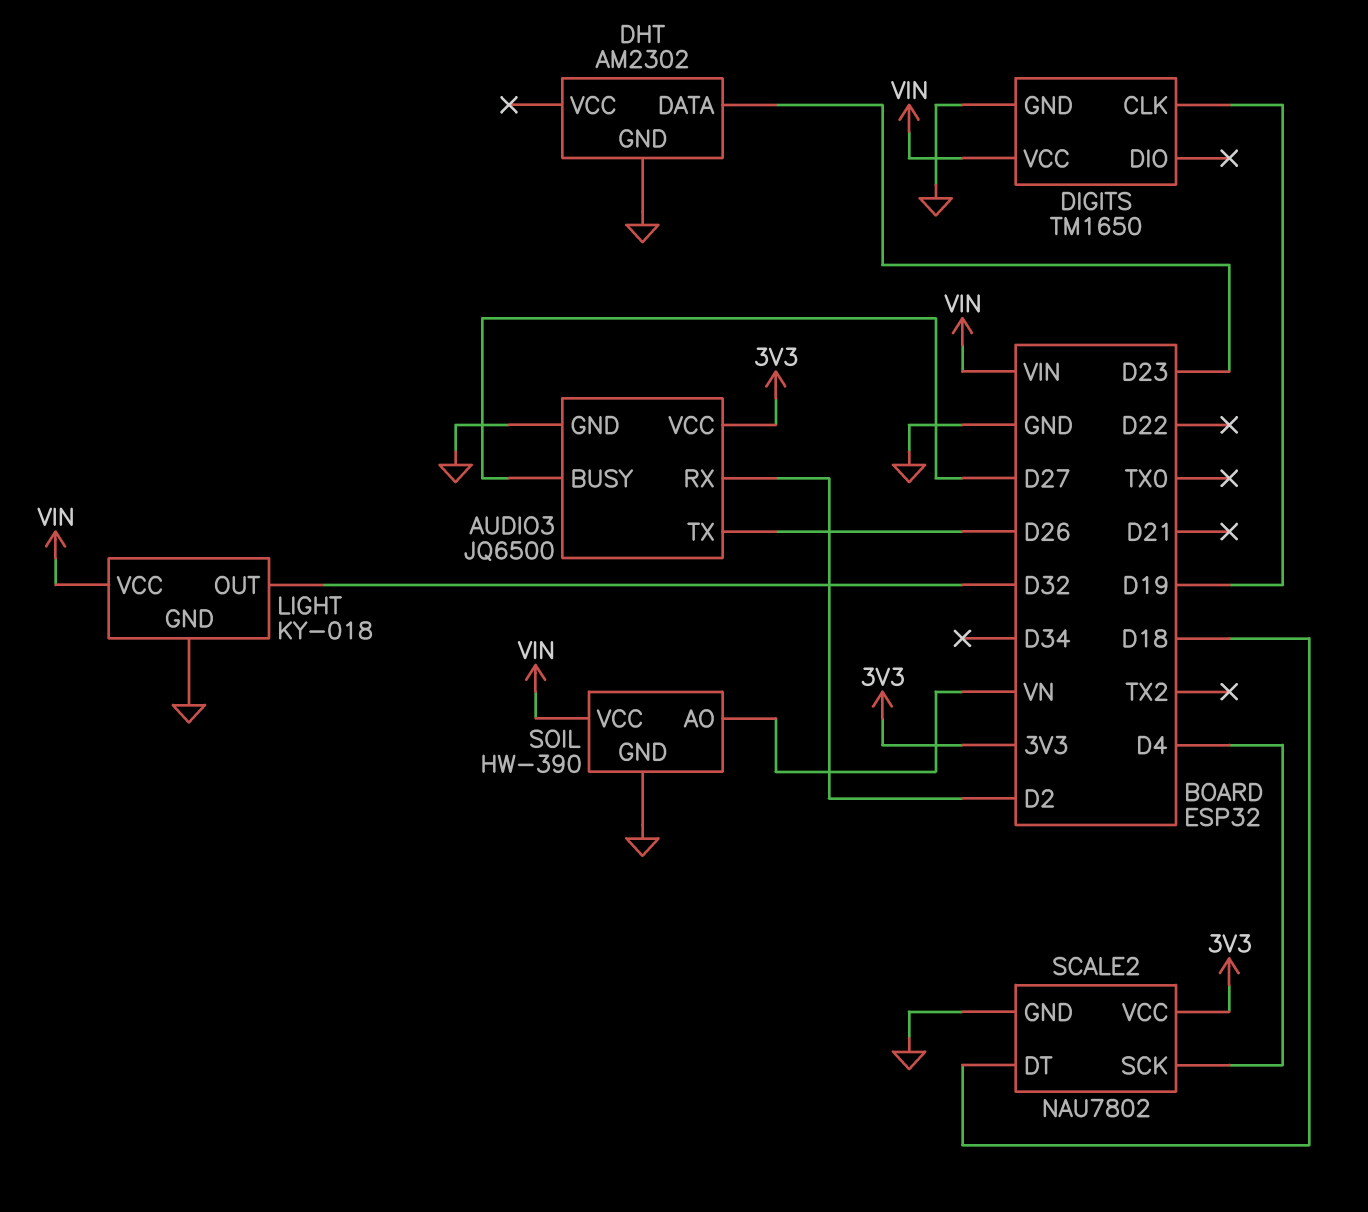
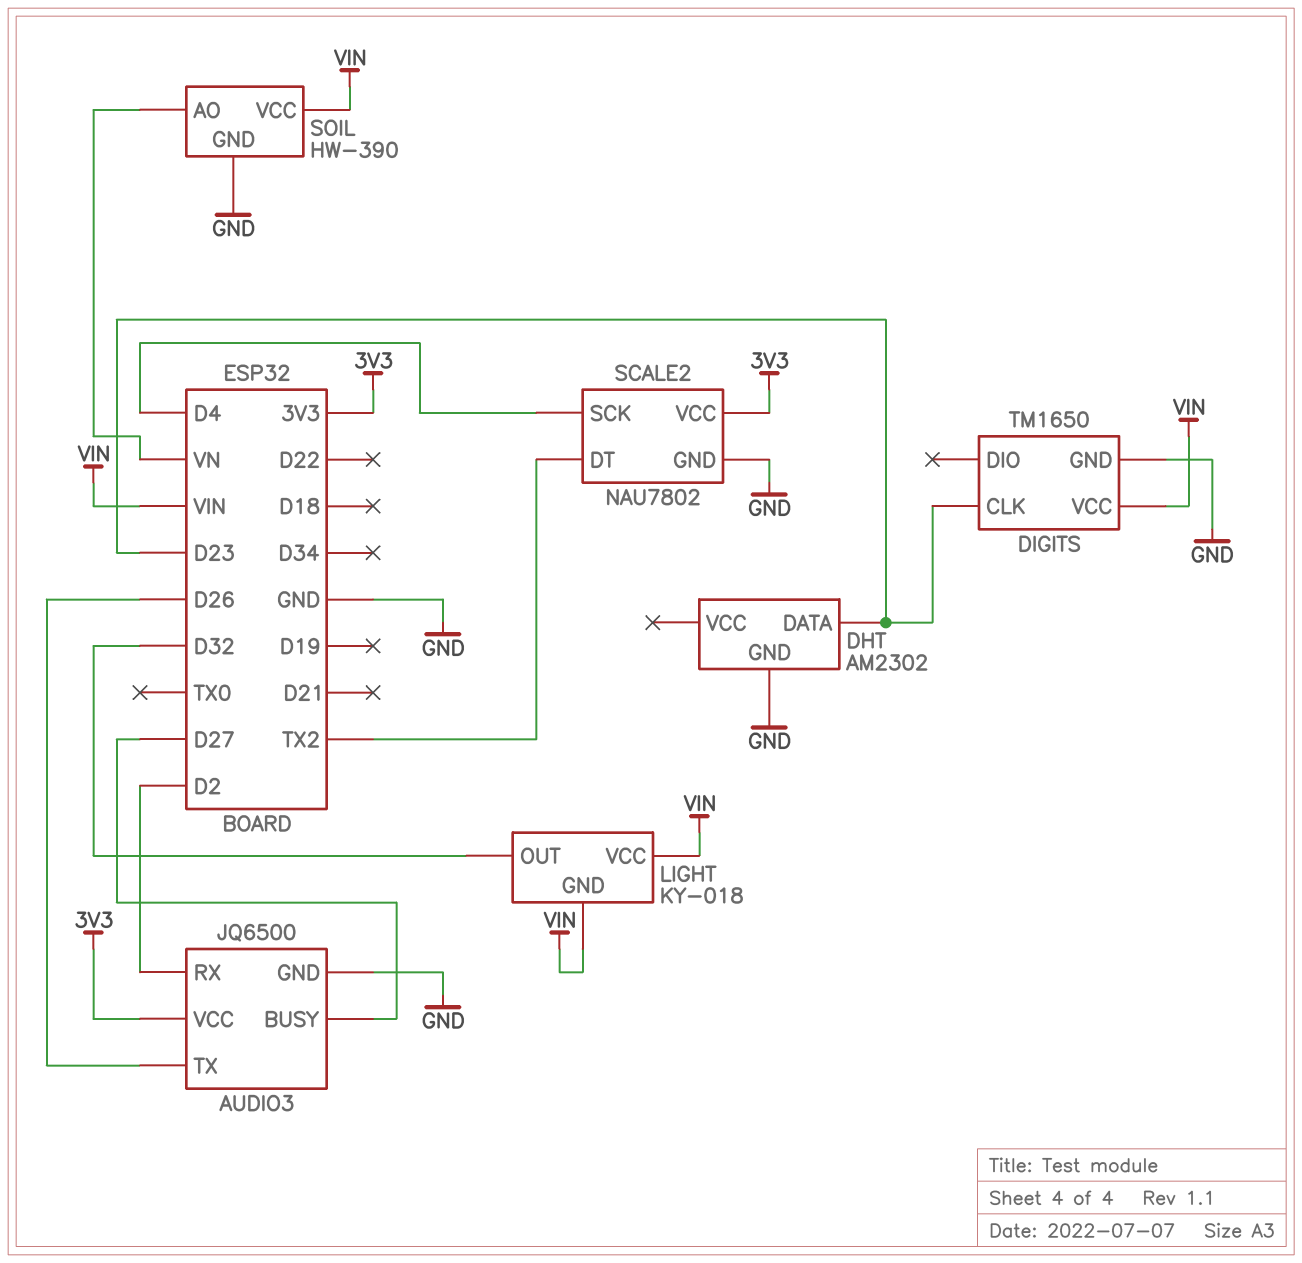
DIGITS pin CLK: D19 -> D23
LIGHT pin GND: GND -> VIN
SCALE2 pin DT: D18 -> TX2

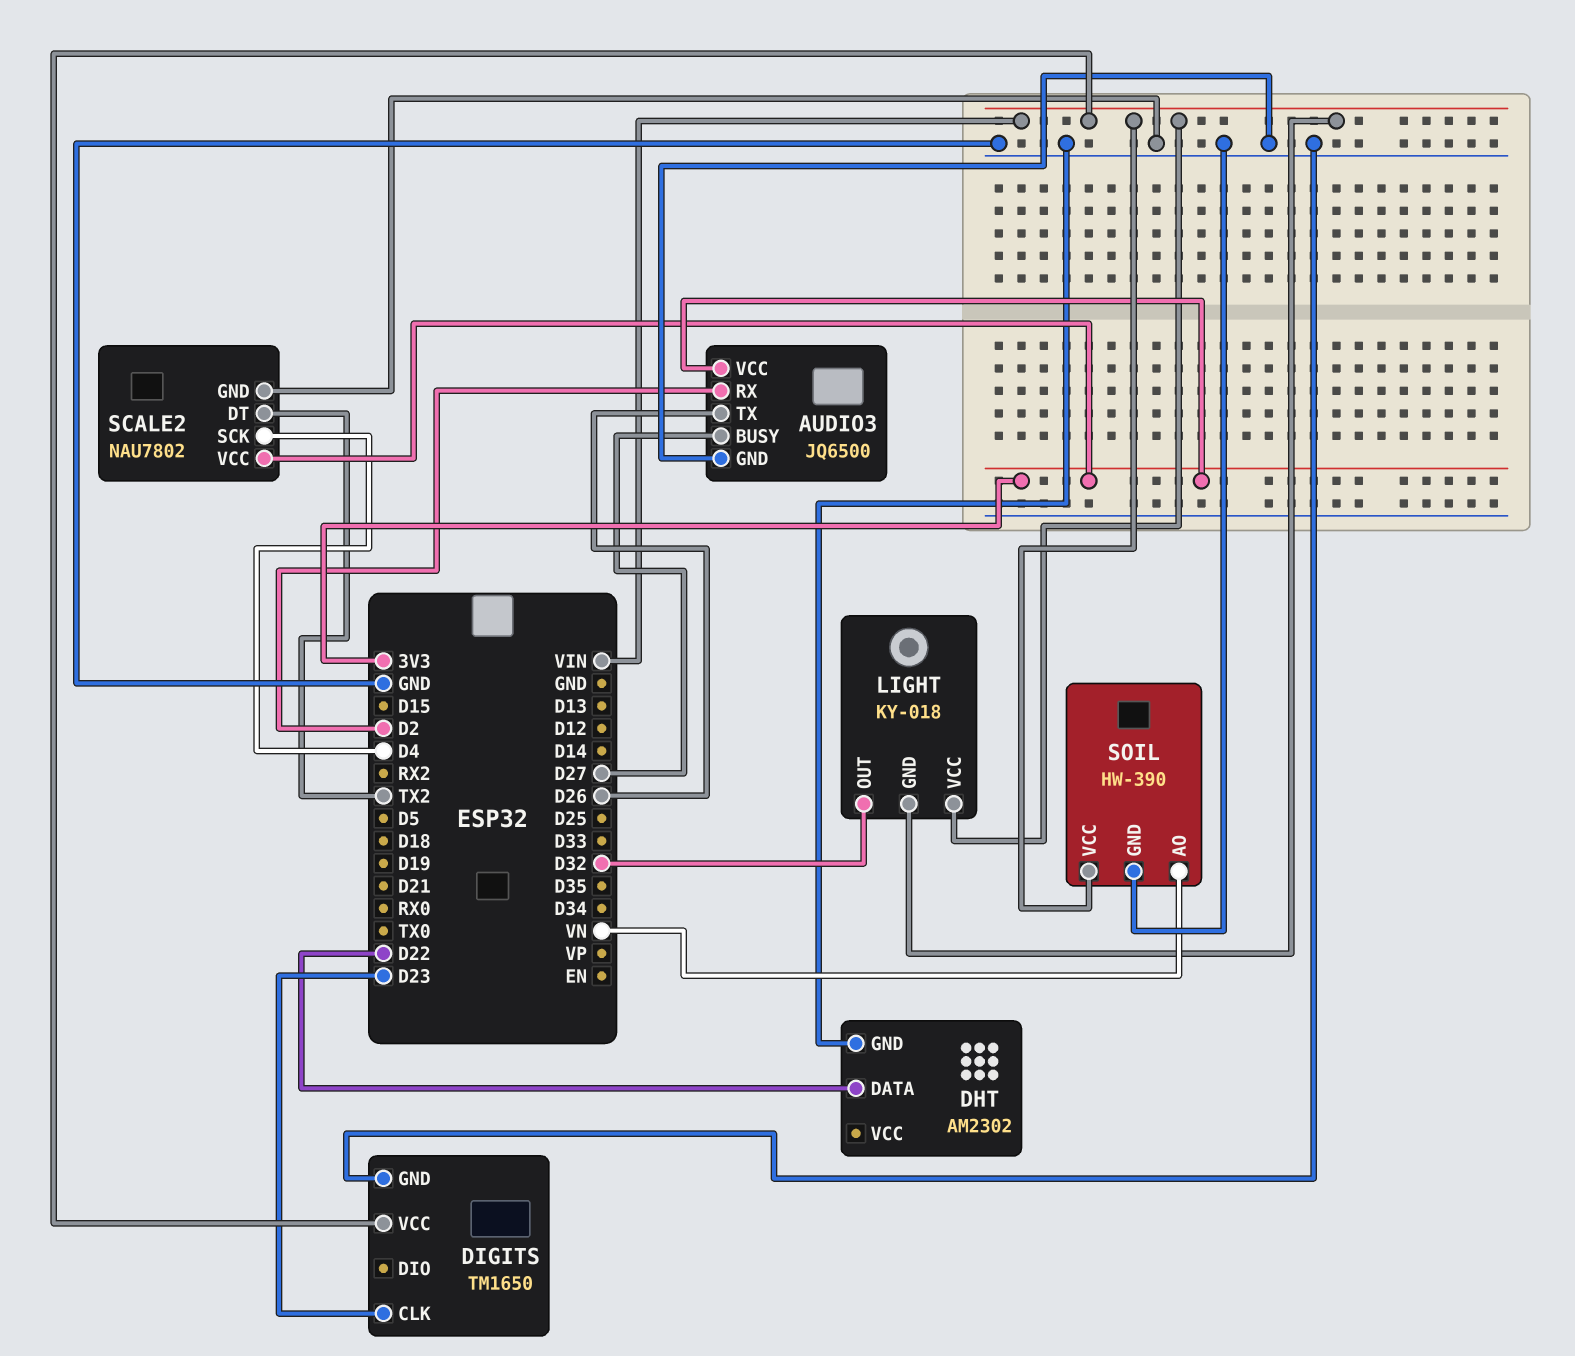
DHT pin DATA: D23 -> D22

